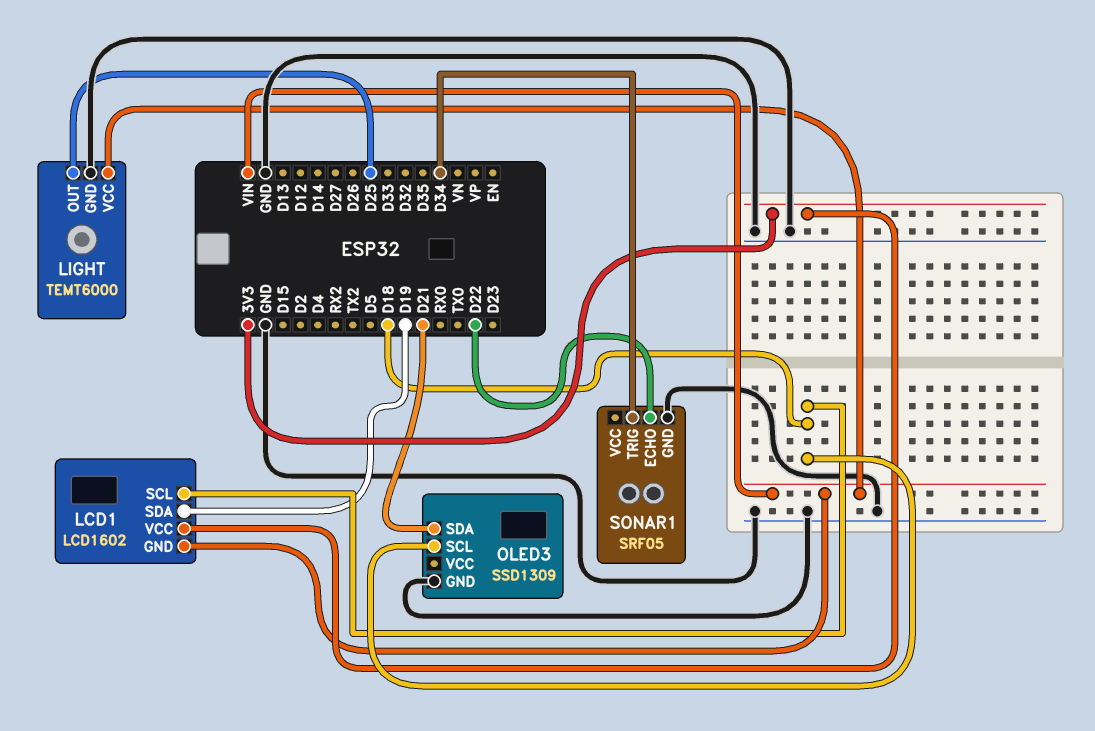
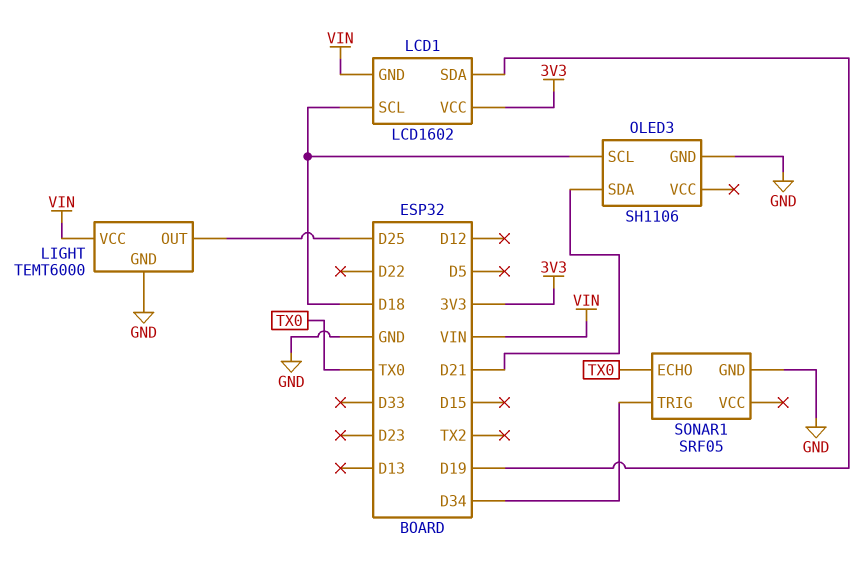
OLED3: SSD1309 -> SH1106
SONAR1 pin ECHO: D22 -> TX0

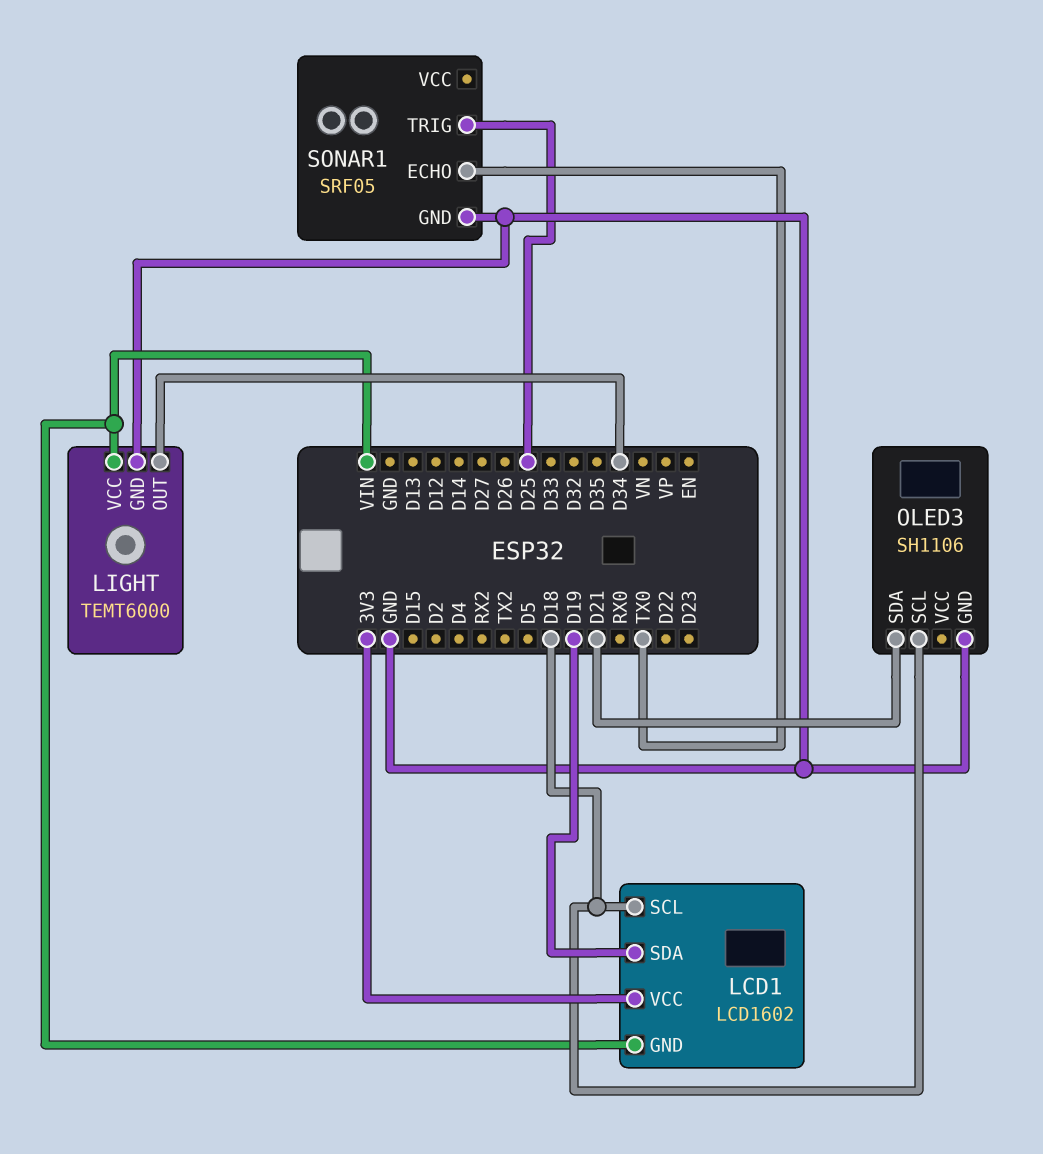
LIGHT pin OUT: D25 -> D34
SONAR1 pin TRIG: D34 -> D25

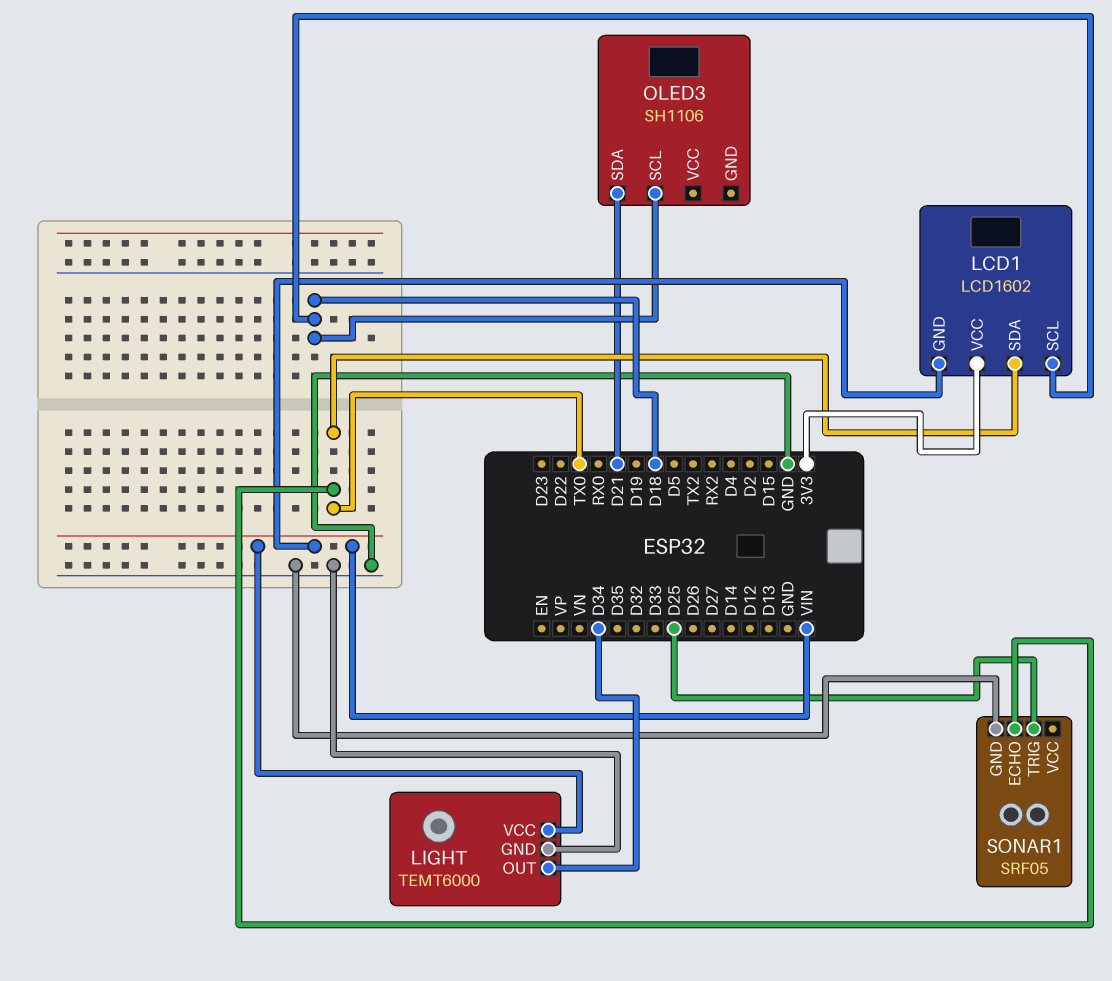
LCD1 pin SDA: D19 -> TX0
OLED3 pin GND: GND -> none

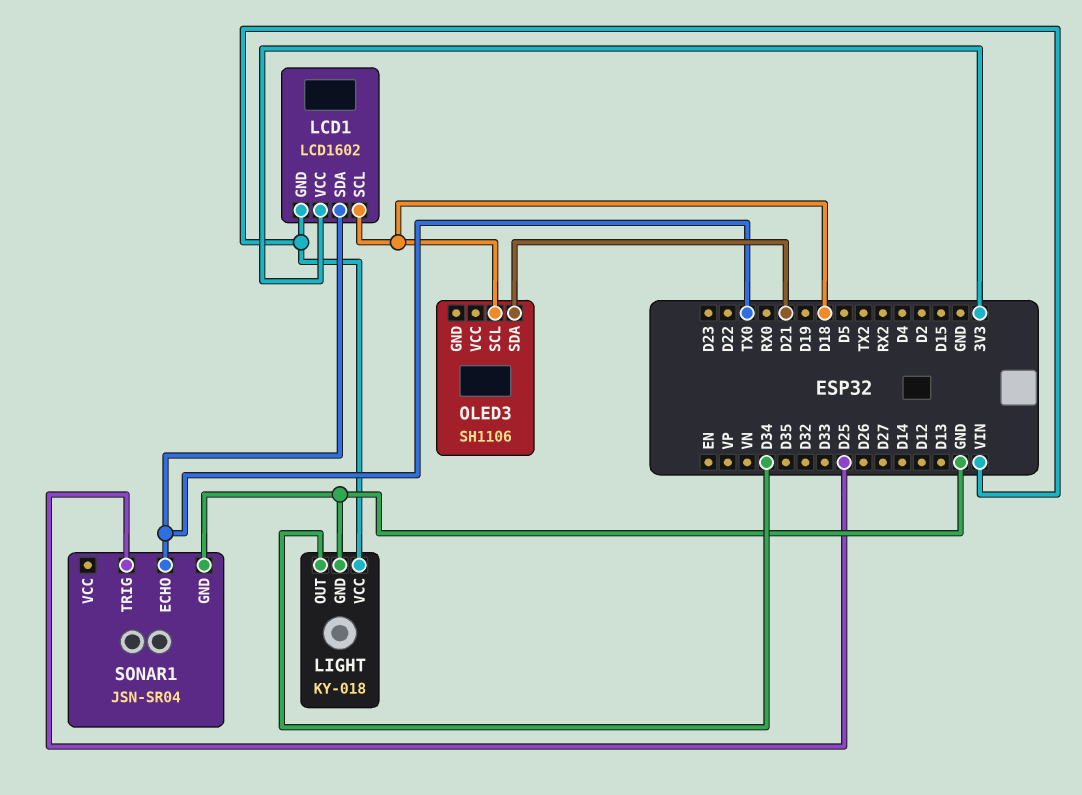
LIGHT: TEMT6000 -> KY-018
SONAR1: SRF05 -> JSN-SR04

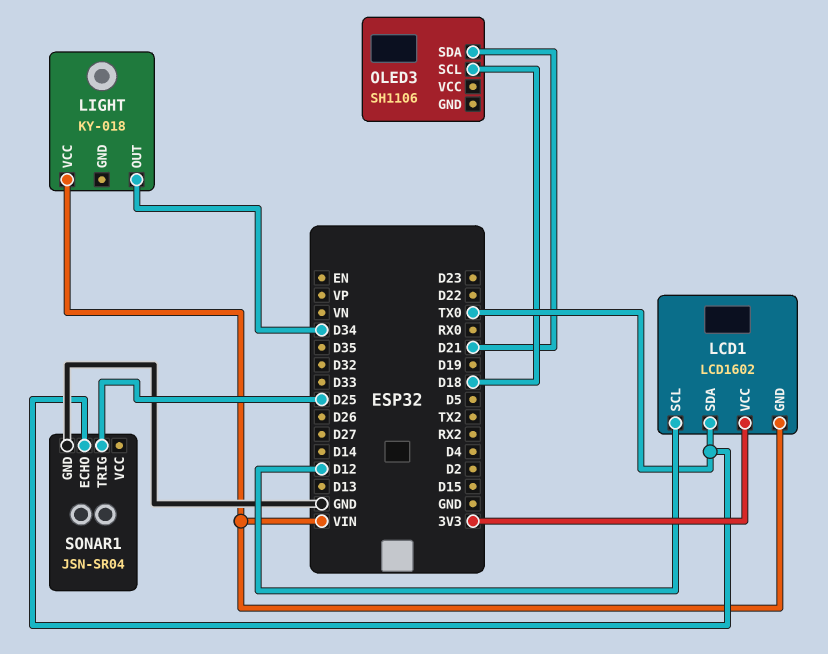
LCD1 pin SCL: D18 -> D12
LIGHT pin GND: GND -> none

